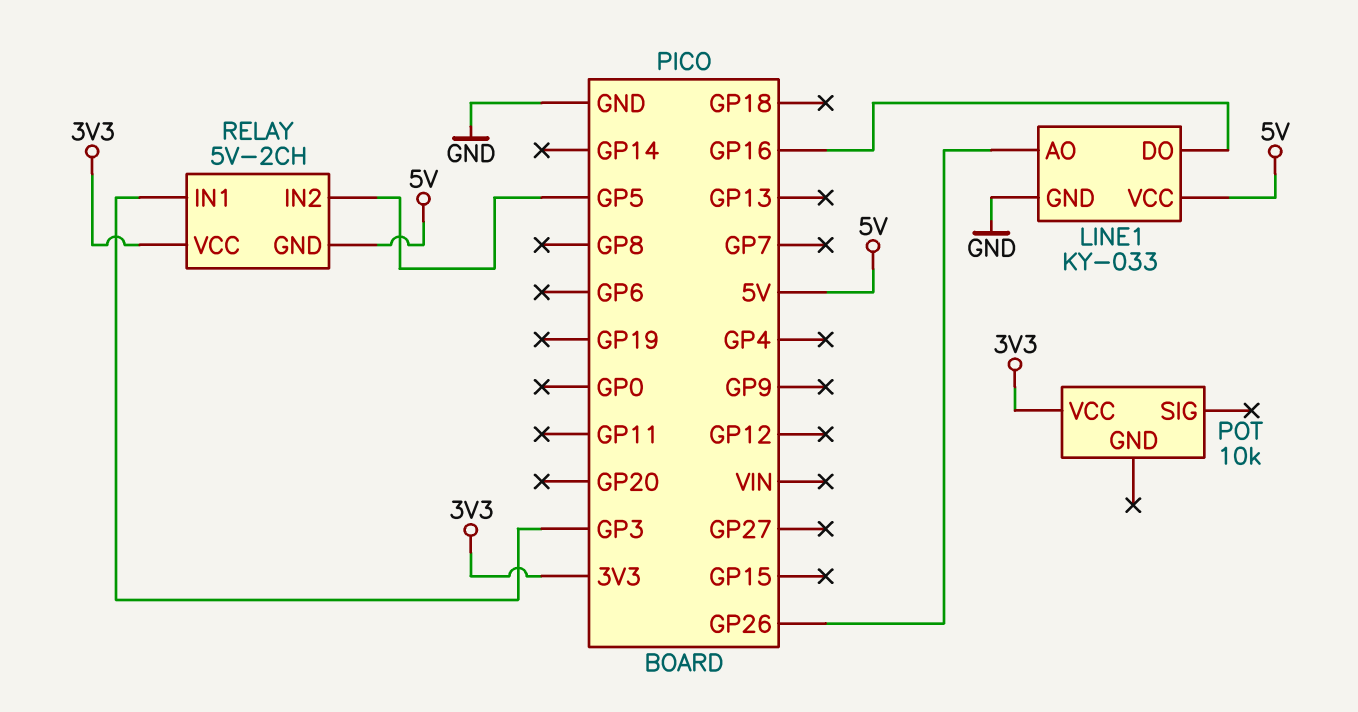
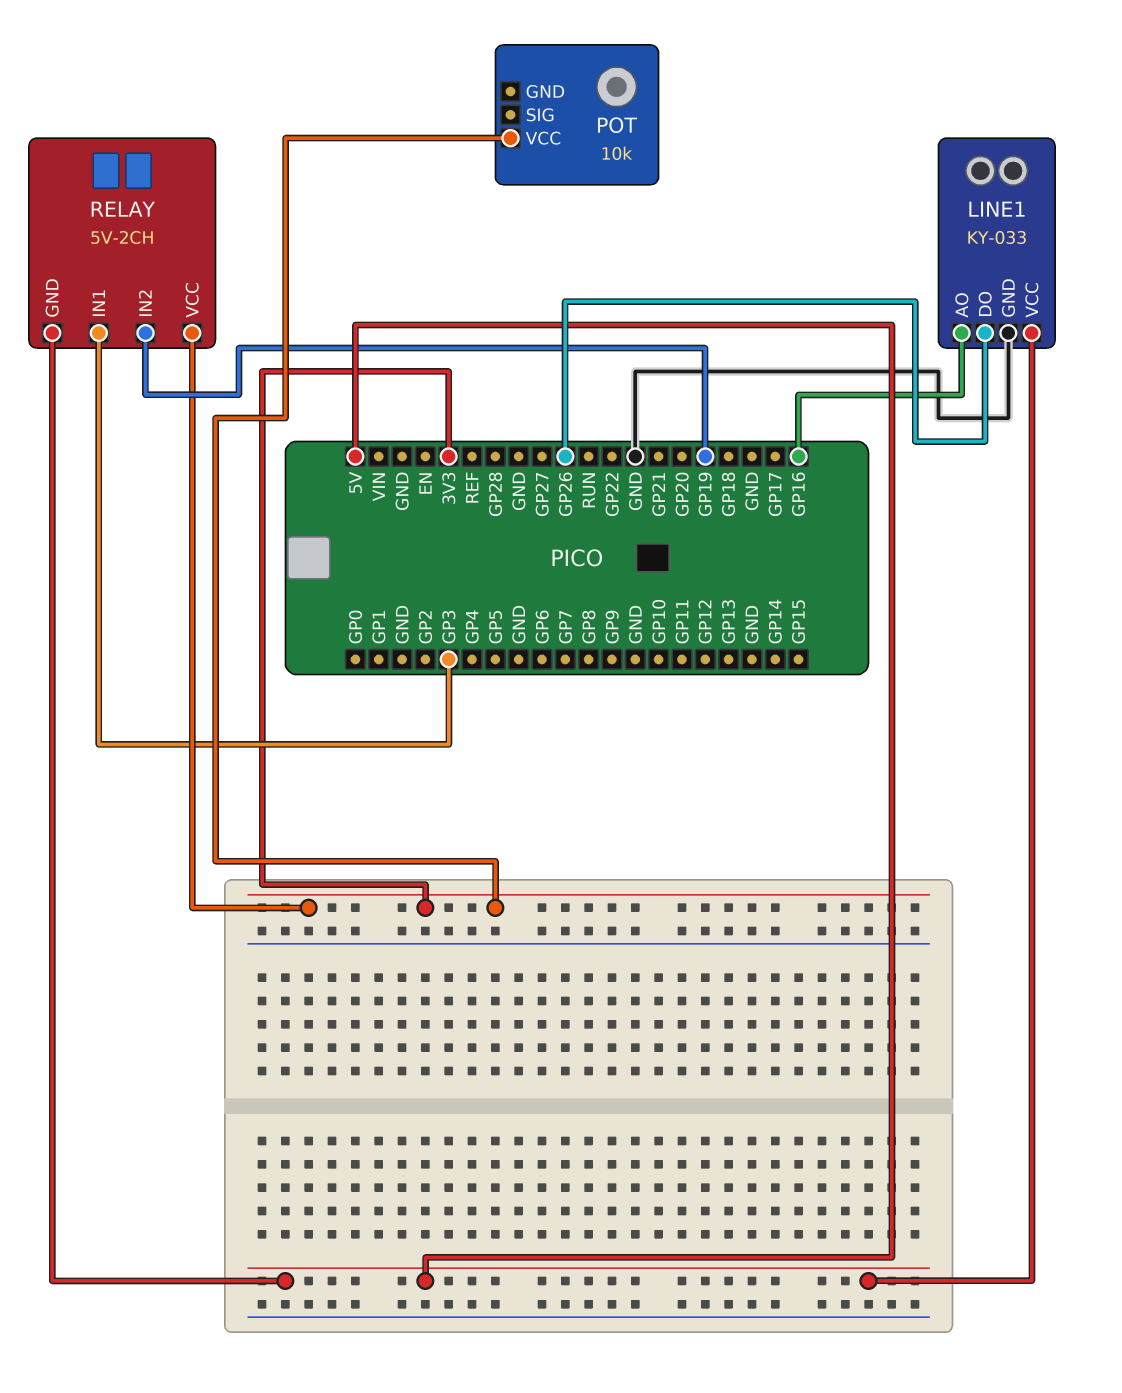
LINE1 pin AO: GP26 -> GP16
LINE1 pin DO: GP16 -> GP26
RELAY pin IN2: GP5 -> GP19

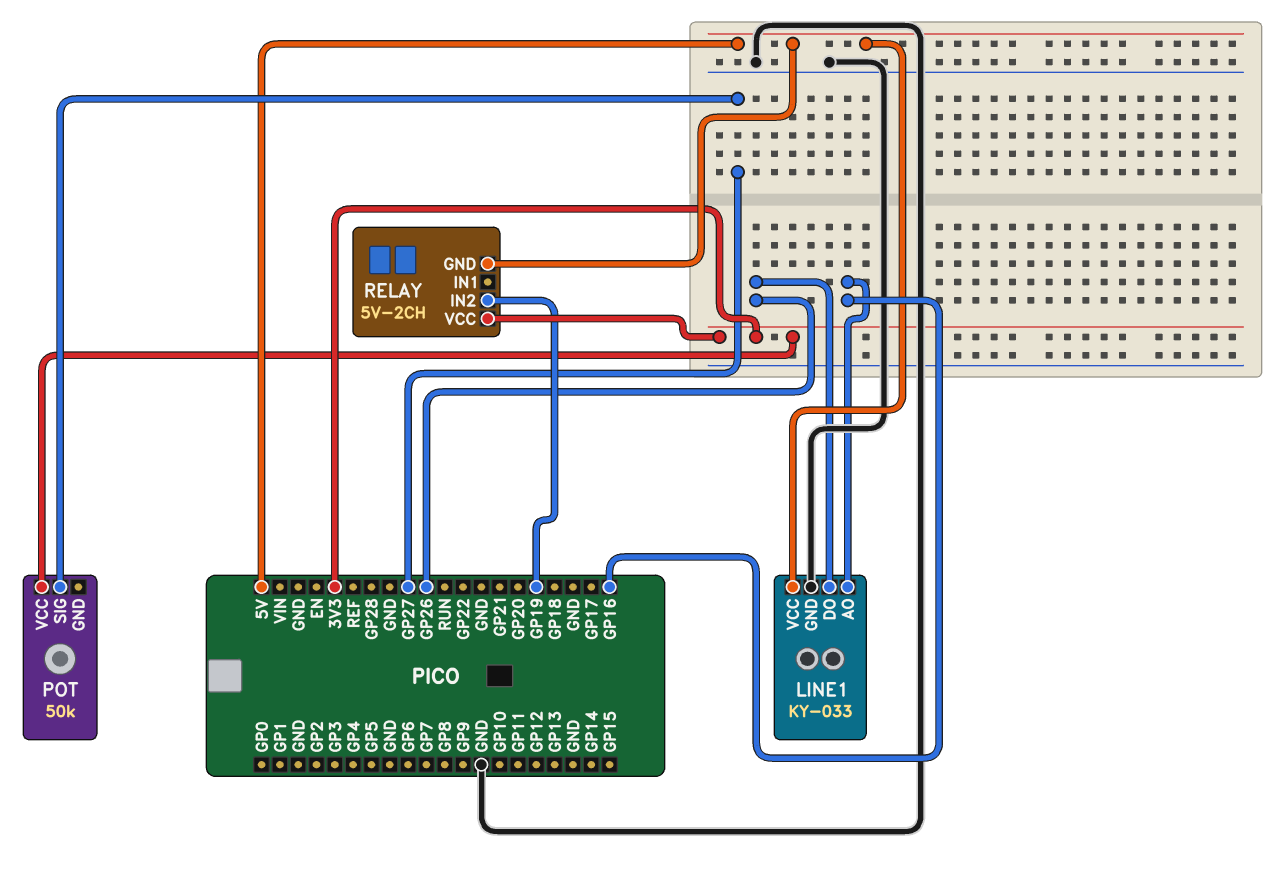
POT: 10k -> 50k
POT pin SIG: none -> GP27
RELAY pin IN1: GP3 -> none

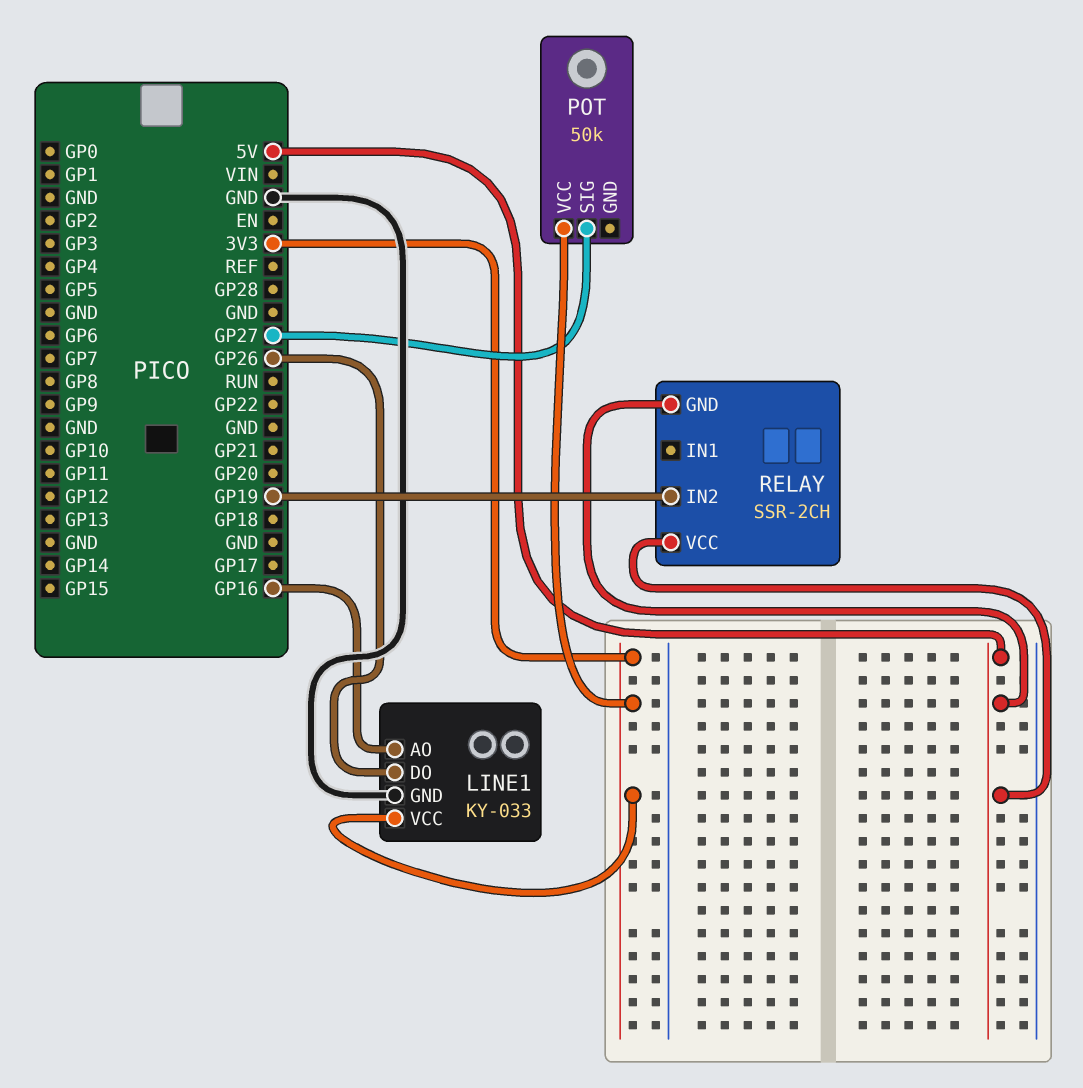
LINE1 pin VCC: 5V -> 3V3
RELAY: 5V-2CH -> SSR-2CH
RELAY pin VCC: 3V3 -> 5V

